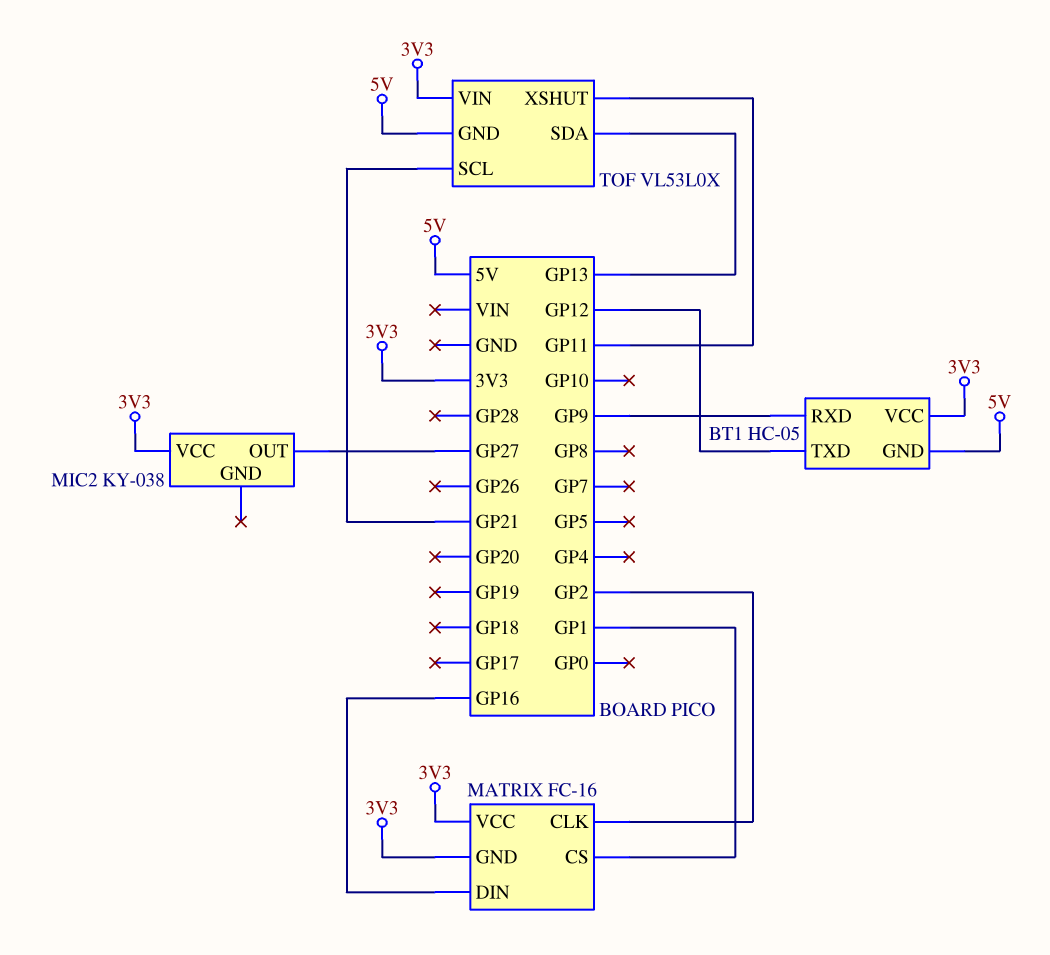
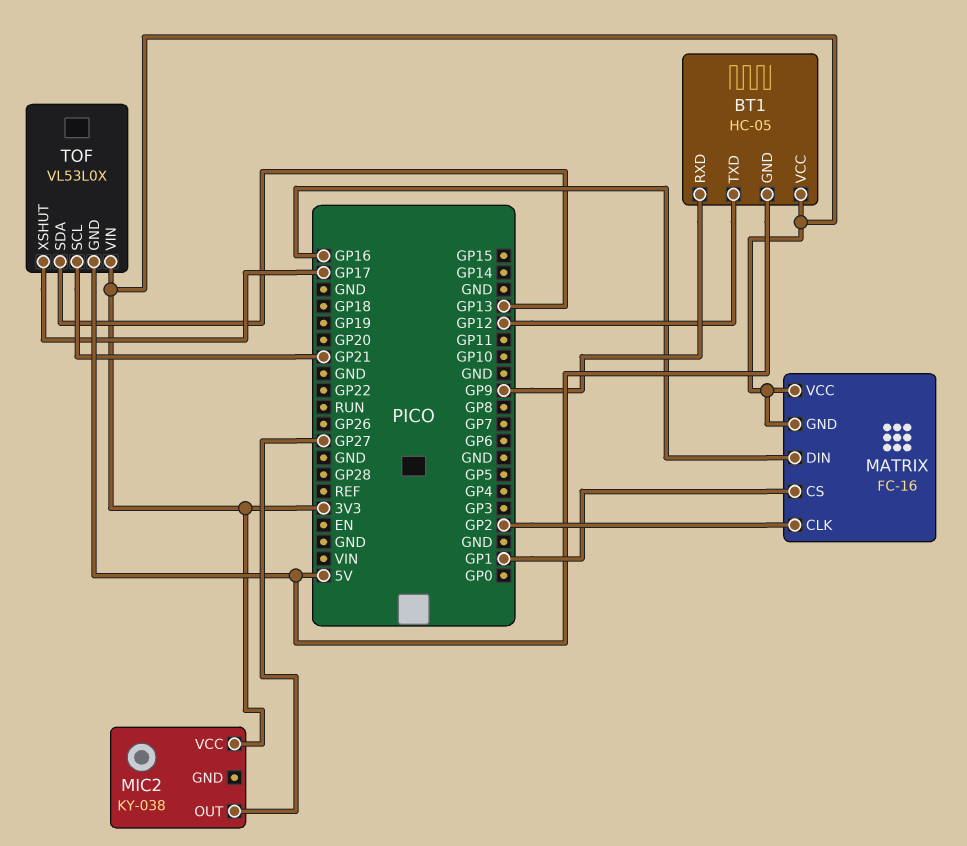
TOF pin XSHUT: GP11 -> GP17

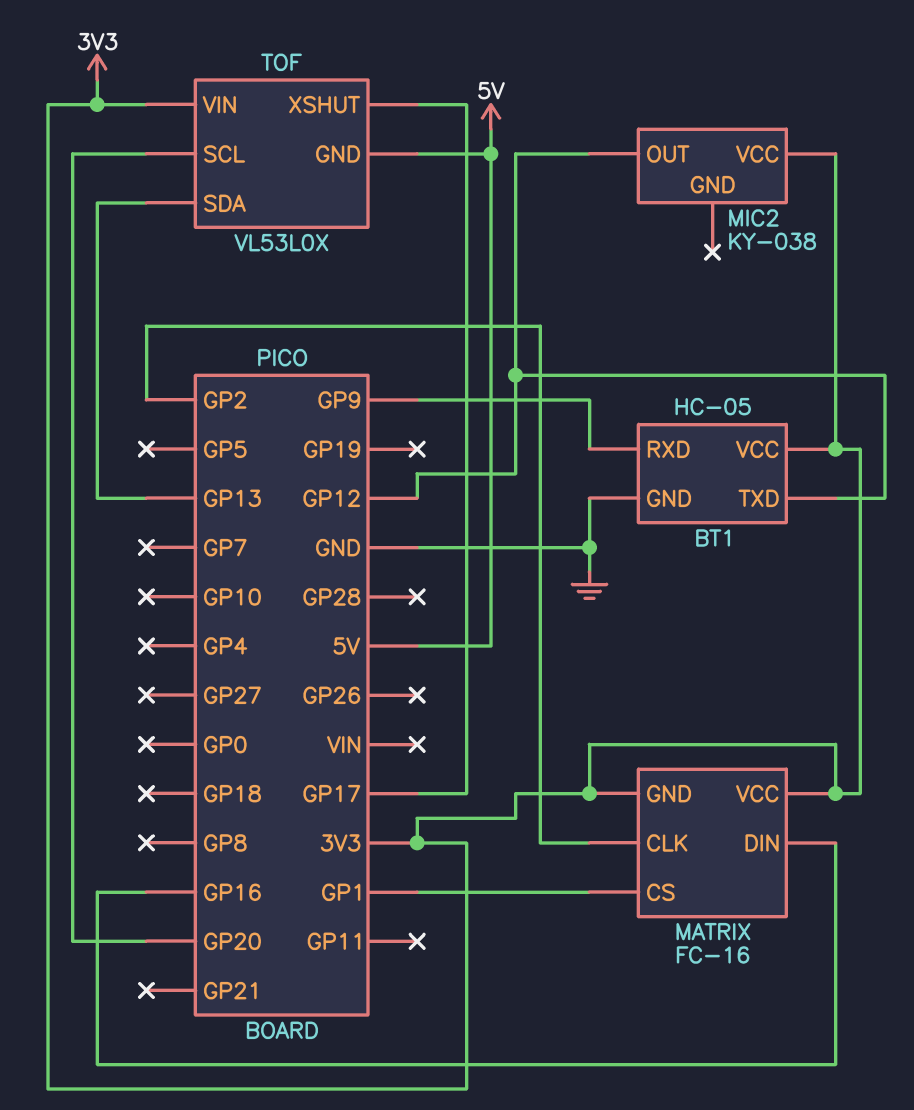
BT1 pin GND: 5V -> GND
MIC2 pin OUT: GP27 -> GP12
TOF pin SCL: GP21 -> GP20

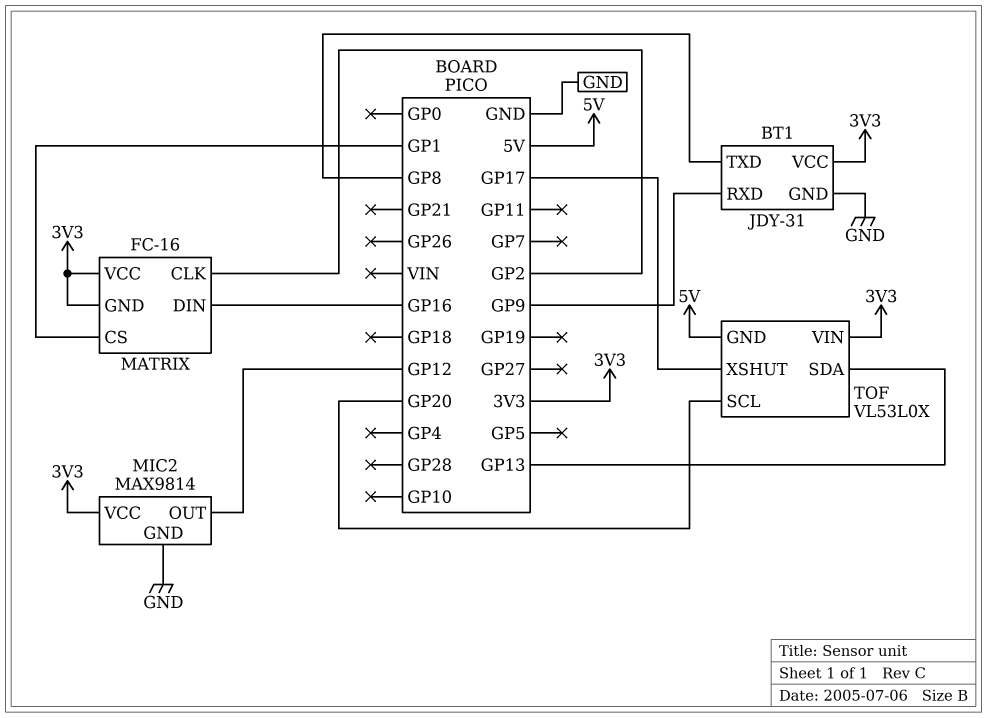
BT1: HC-05 -> JDY-31
BT1 pin TXD: GP12 -> GP8
MIC2: KY-038 -> MAX9814
MIC2 pin GND: none -> GND

